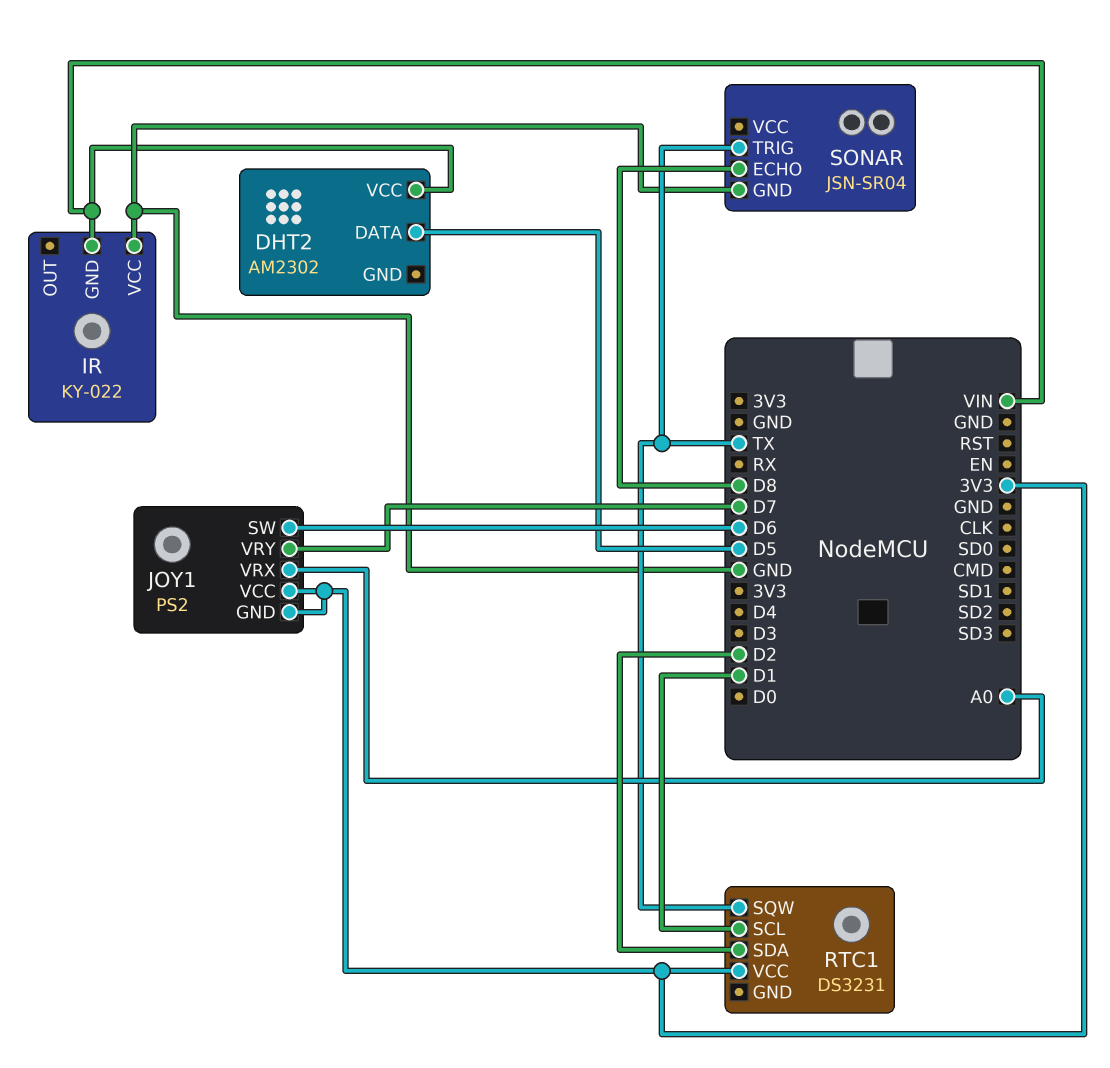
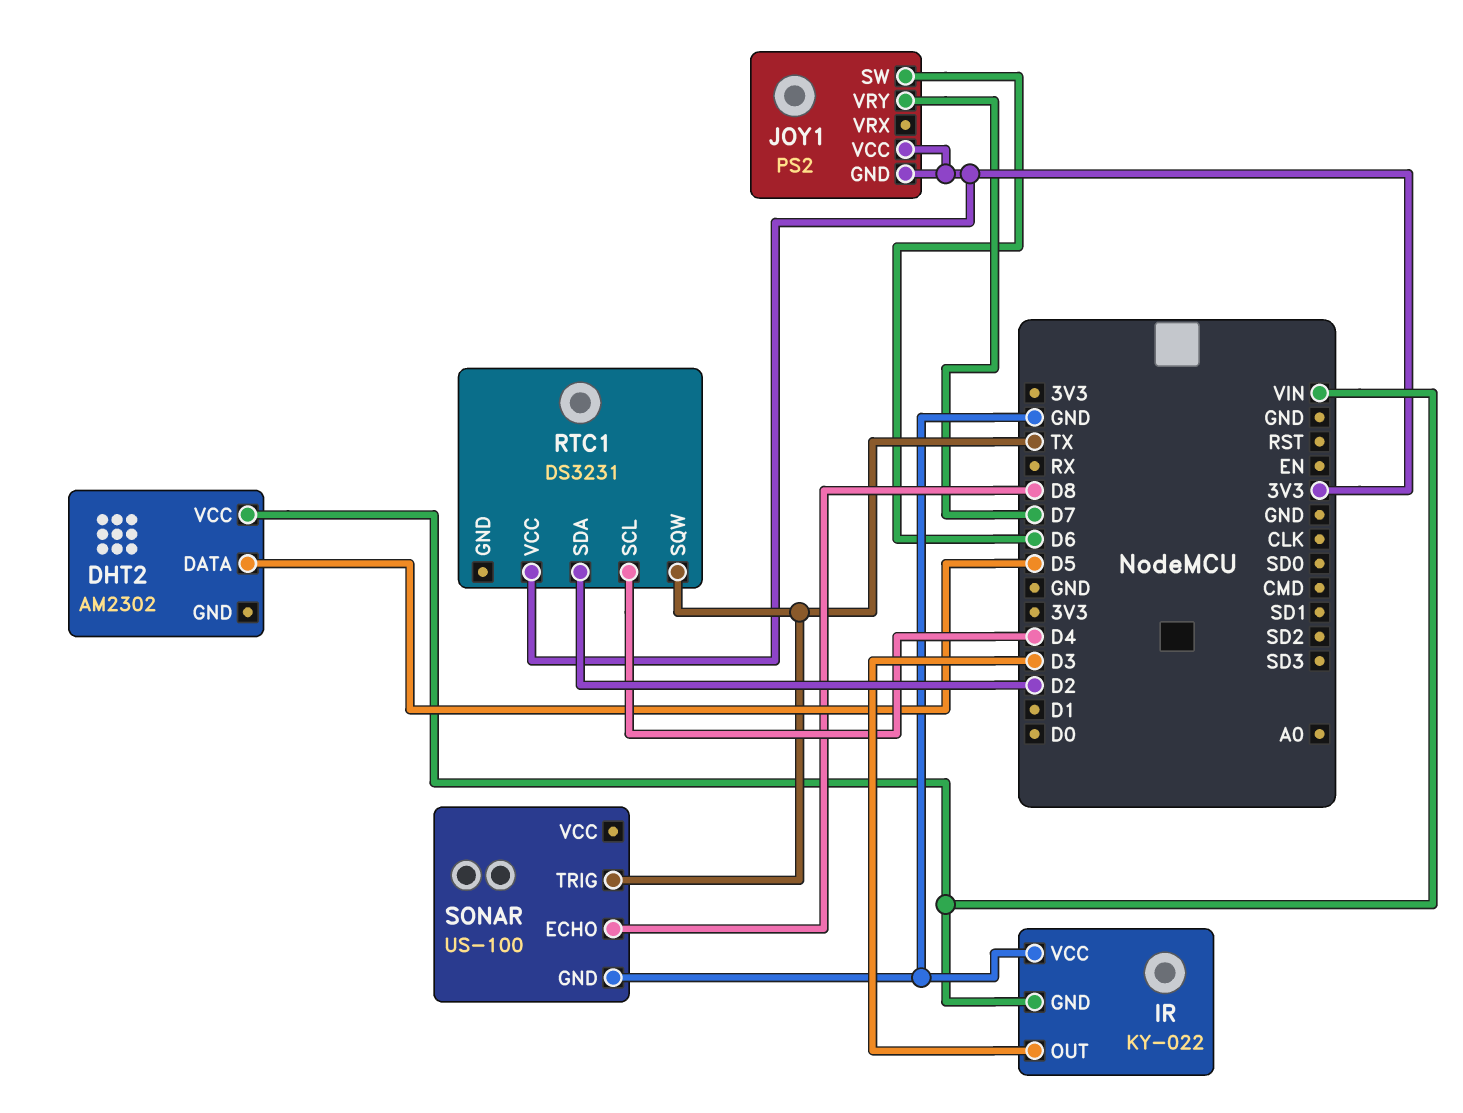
IR pin OUT: none -> D3
JOY1 pin VRX: A0 -> none
RTC1 pin SCL: D1 -> D4
SONAR: JSN-SR04 -> US-100

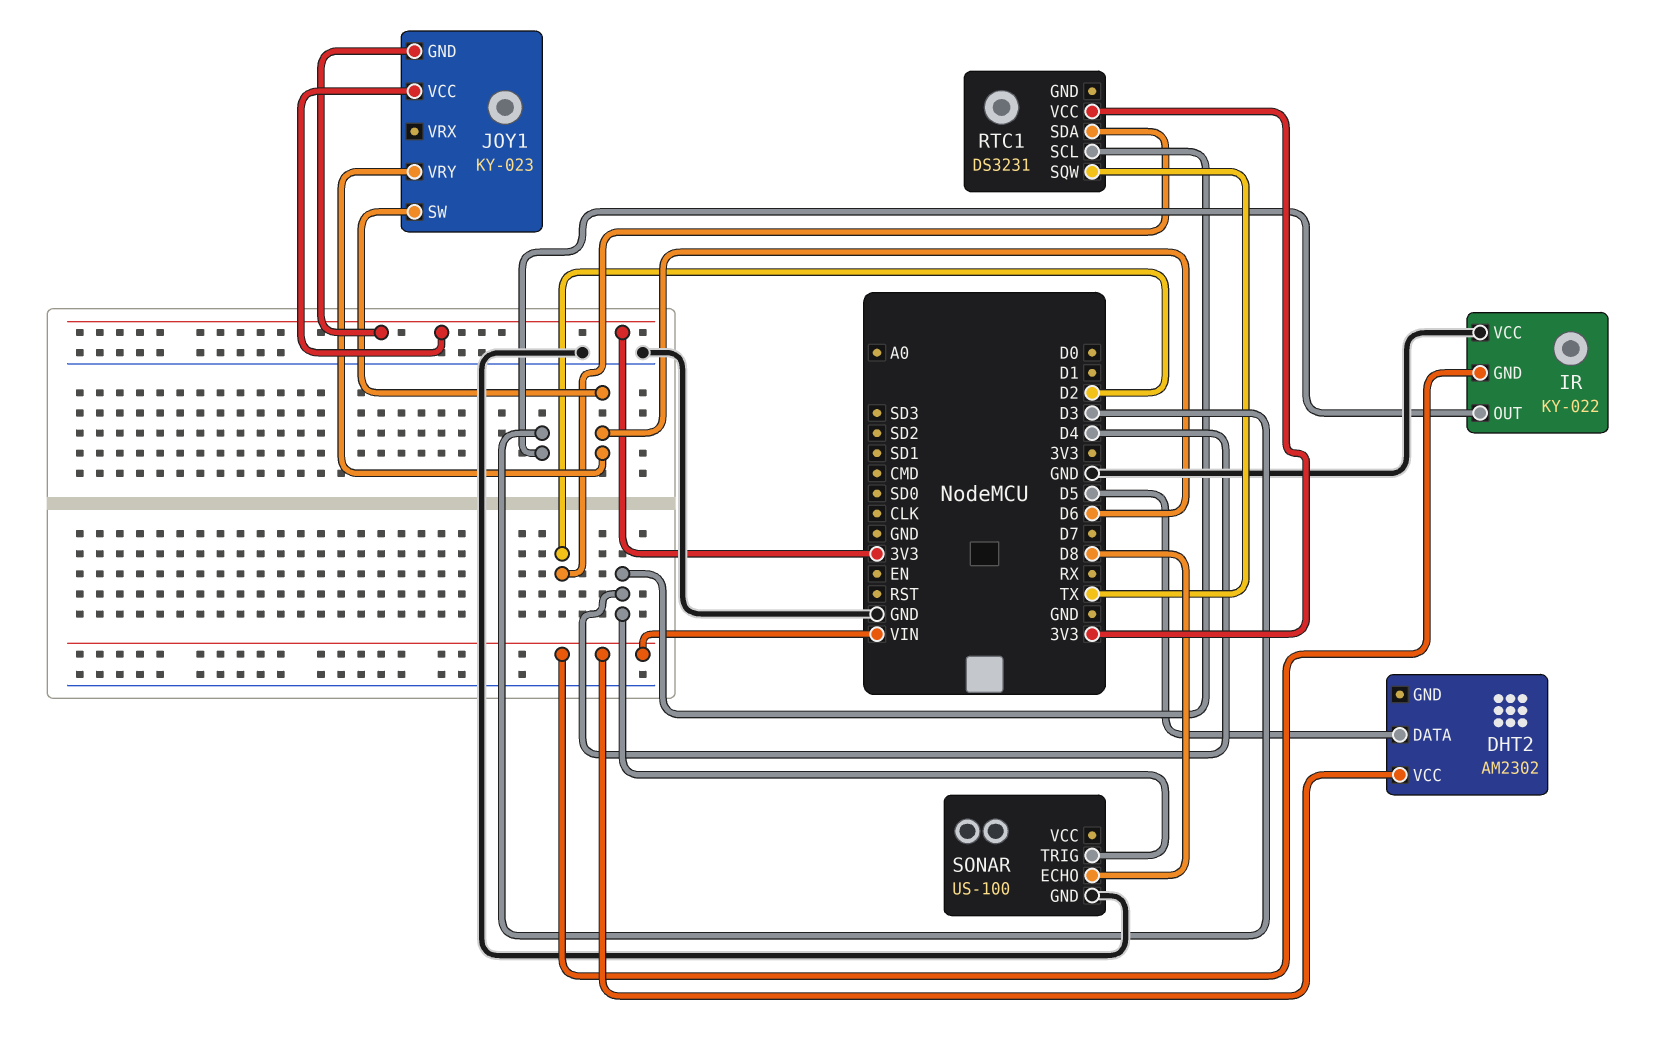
JOY1: PS2 -> KY-023
JOY1 pin VRY: D7 -> D6
SONAR pin TRIG: TX -> D4

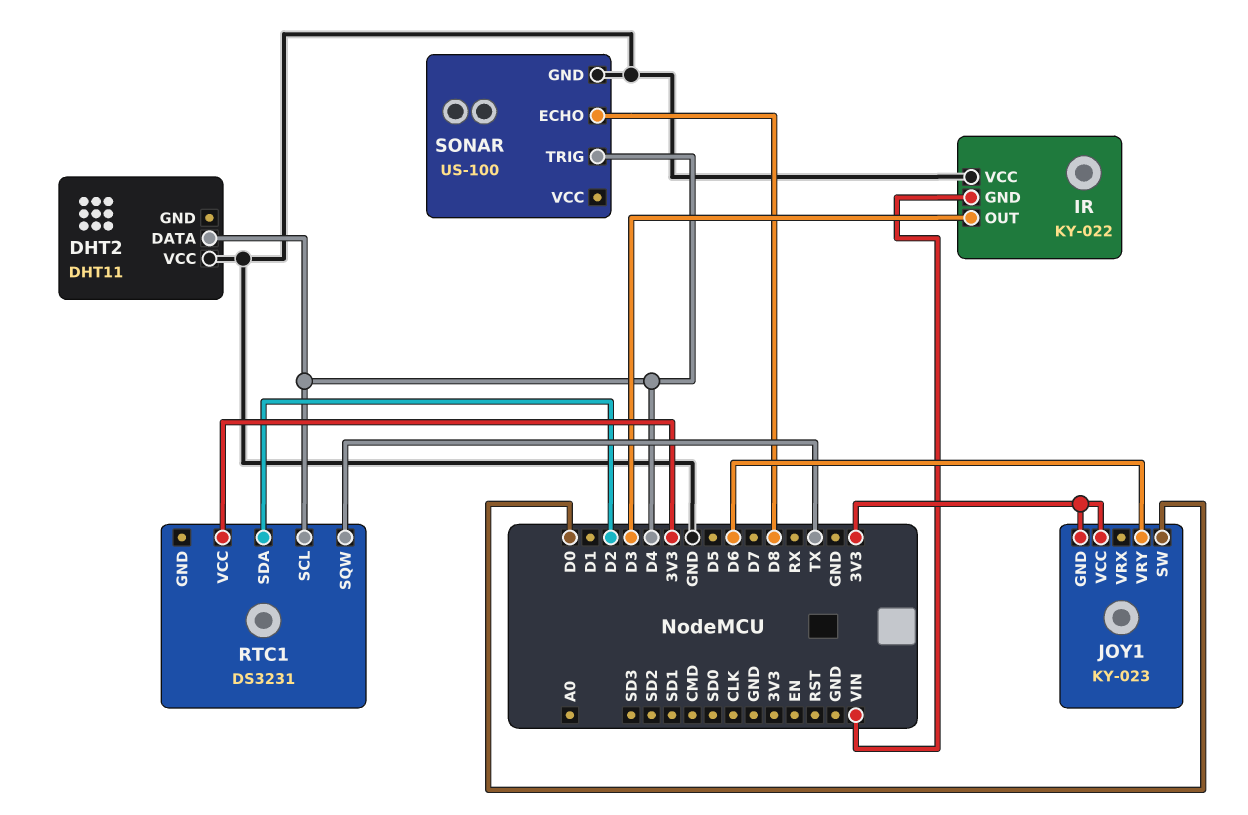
DHT2: AM2302 -> DHT11
DHT2 pin DATA: D5 -> D4
DHT2 pin VCC: VIN -> GND
JOY1 pin SW: D6 -> D0

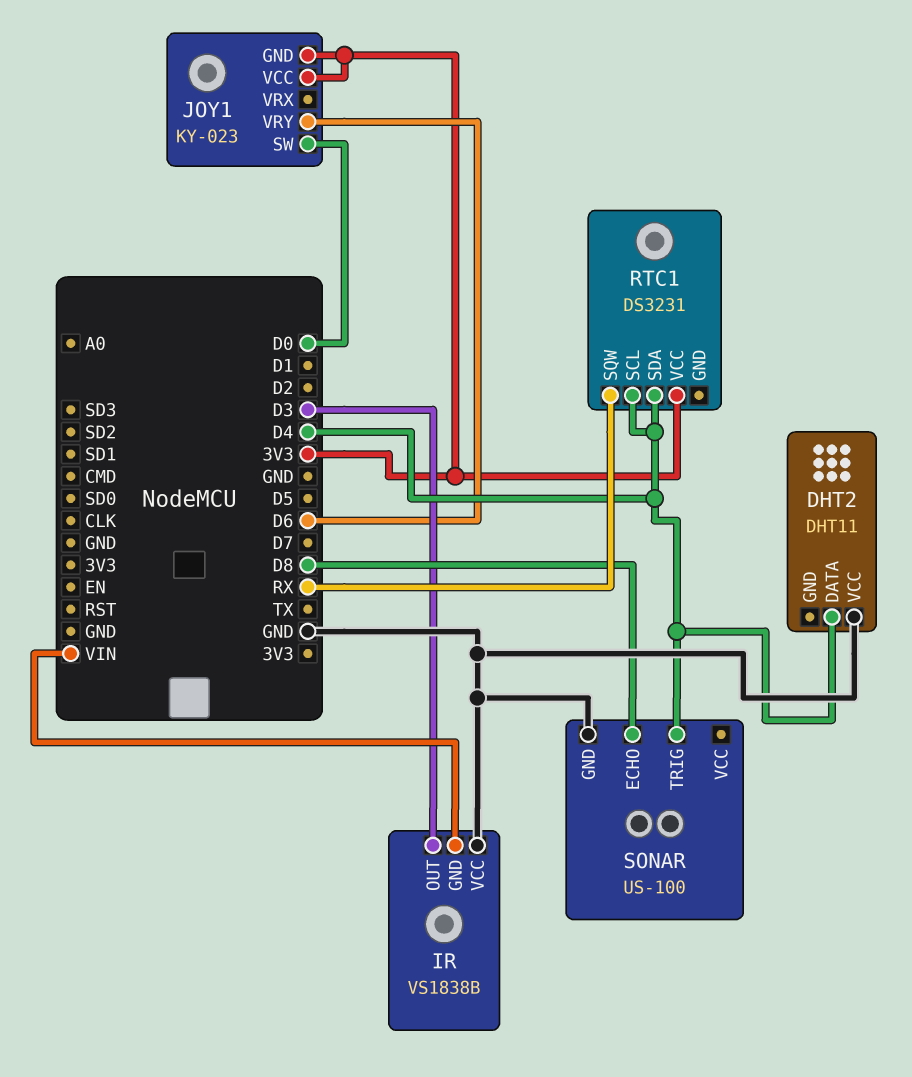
IR: KY-022 -> VS1838B
RTC1 pin SDA: D2 -> D4
RTC1 pin SQW: TX -> RX

